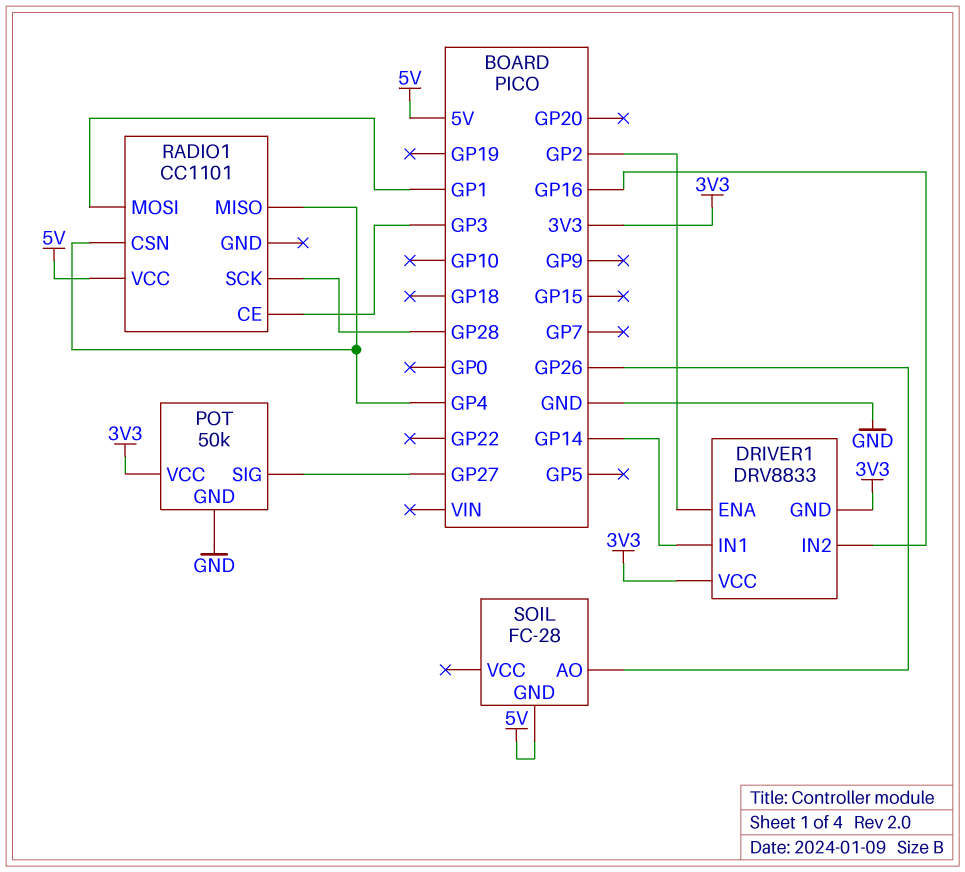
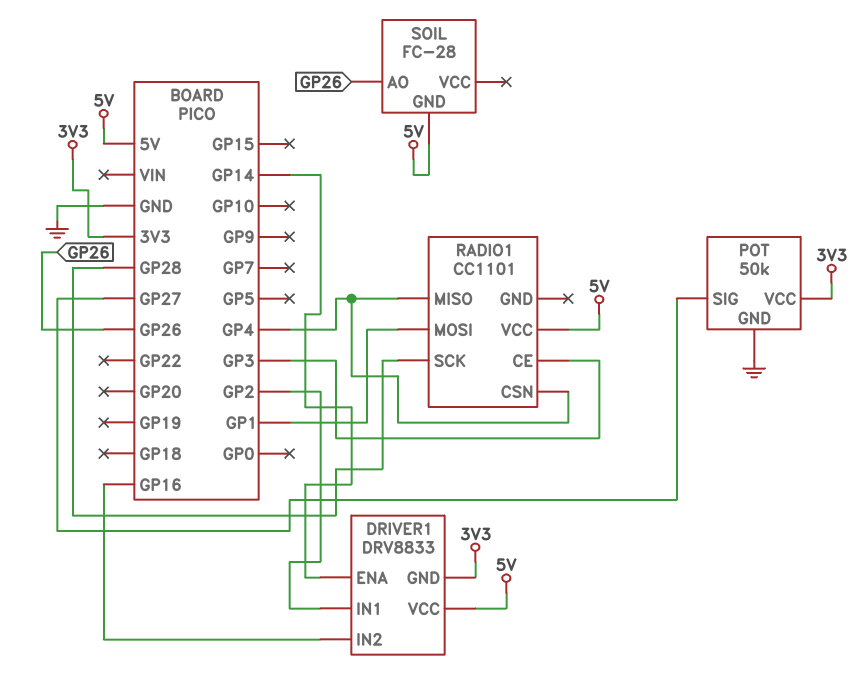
DRIVER1 pin ENA: GP2 -> GP14
DRIVER1 pin IN1: GP14 -> GP2
DRIVER1 pin VCC: 3V3 -> 5V

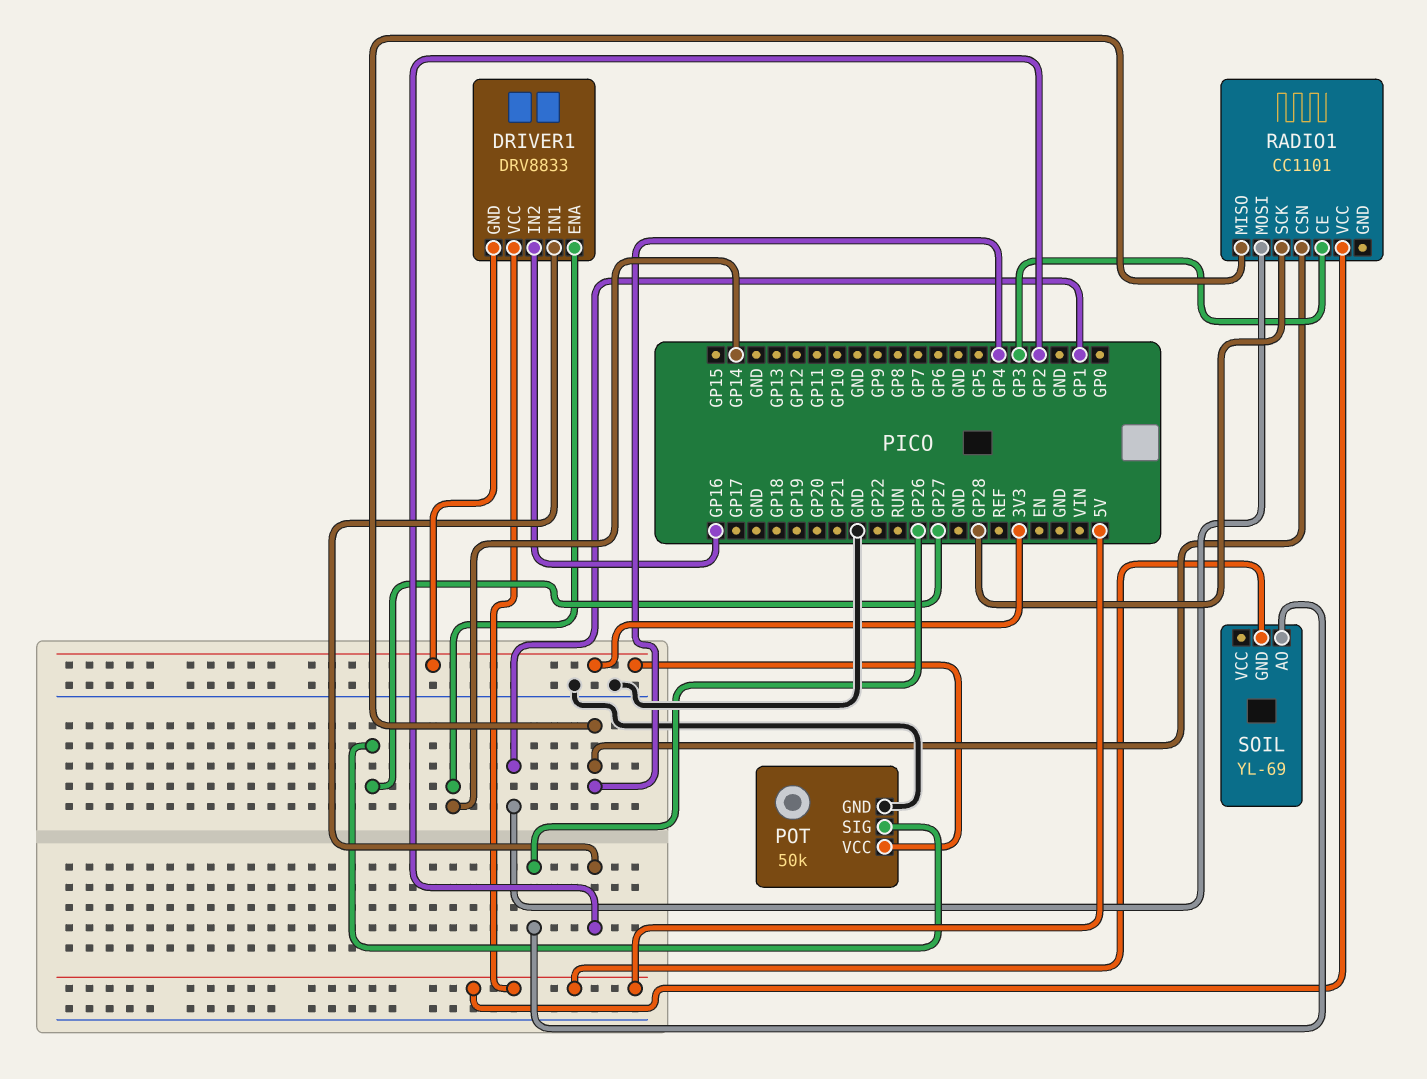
SOIL: FC-28 -> YL-69

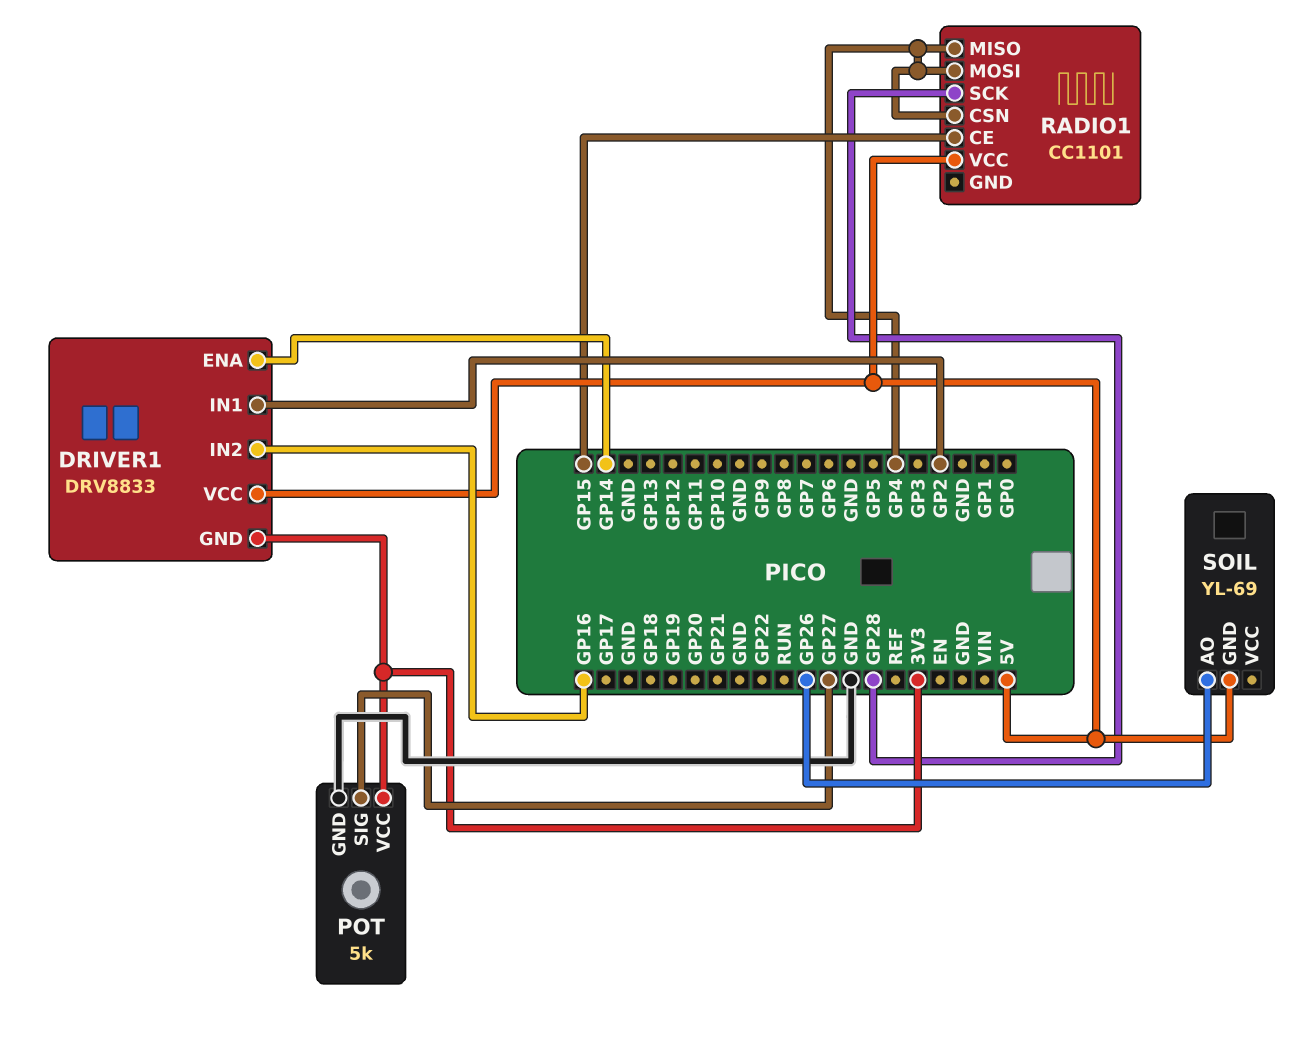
POT: 50k -> 5k
RADIO1 pin CE: GP3 -> GP15
RADIO1 pin MOSI: GP1 -> GP4

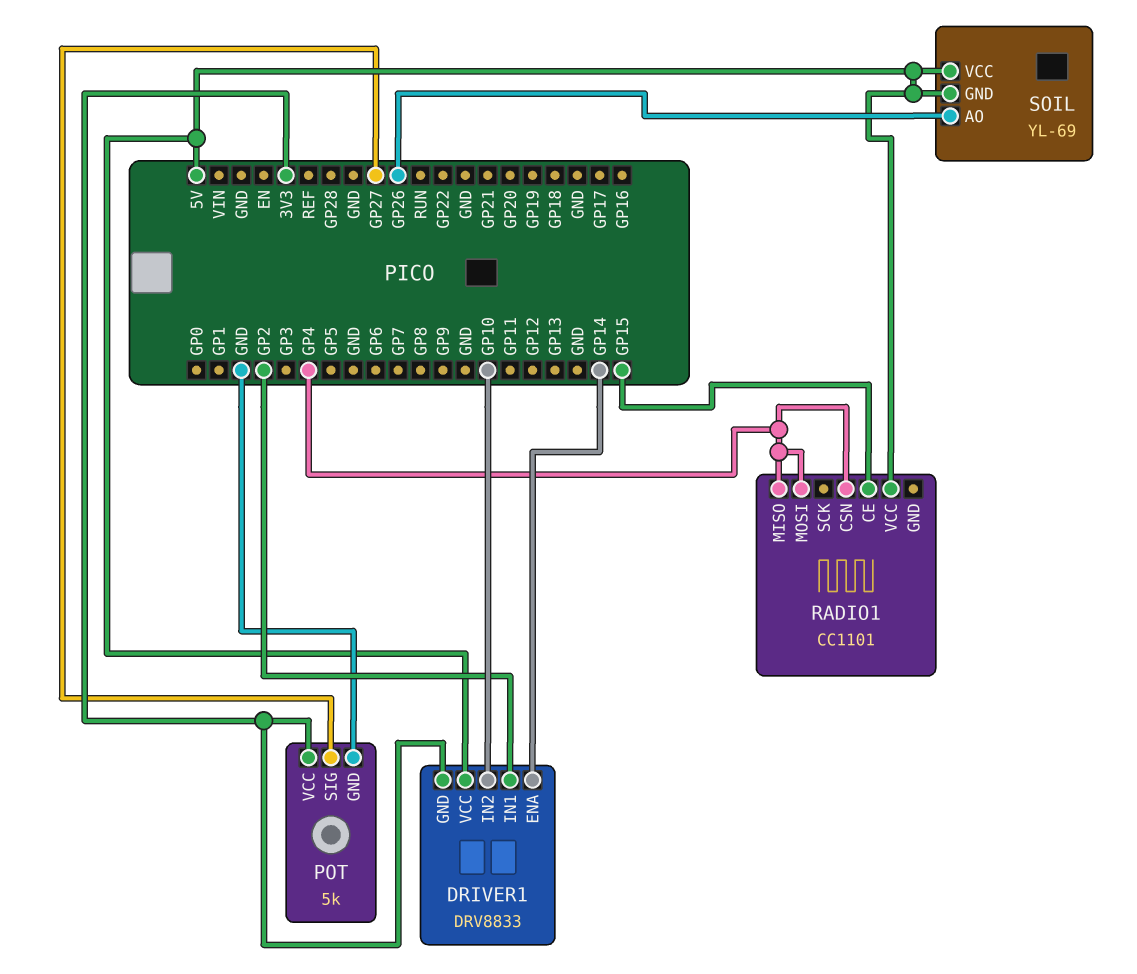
DRIVER1 pin IN2: GP16 -> GP10
RADIO1 pin SCK: GP28 -> none
SOIL pin VCC: none -> 5V

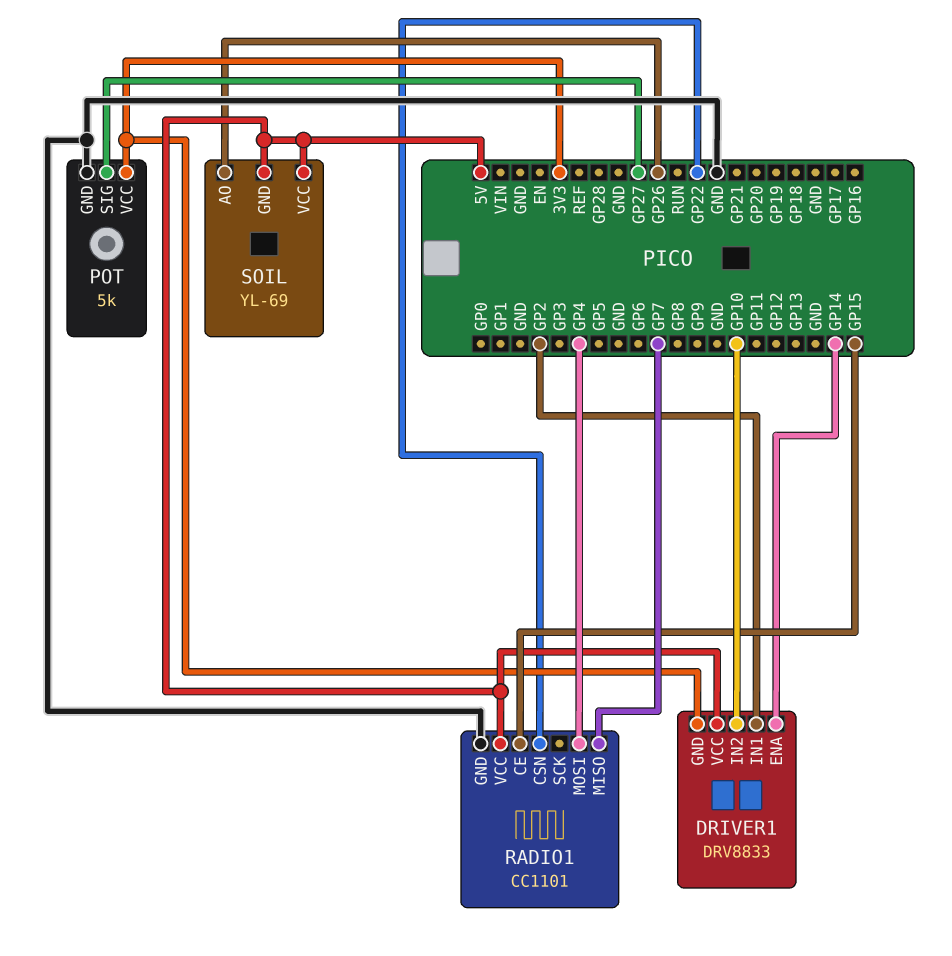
RADIO1 pin CSN: GP4 -> GP22
RADIO1 pin GND: none -> GND
RADIO1 pin MISO: GP4 -> GP7

